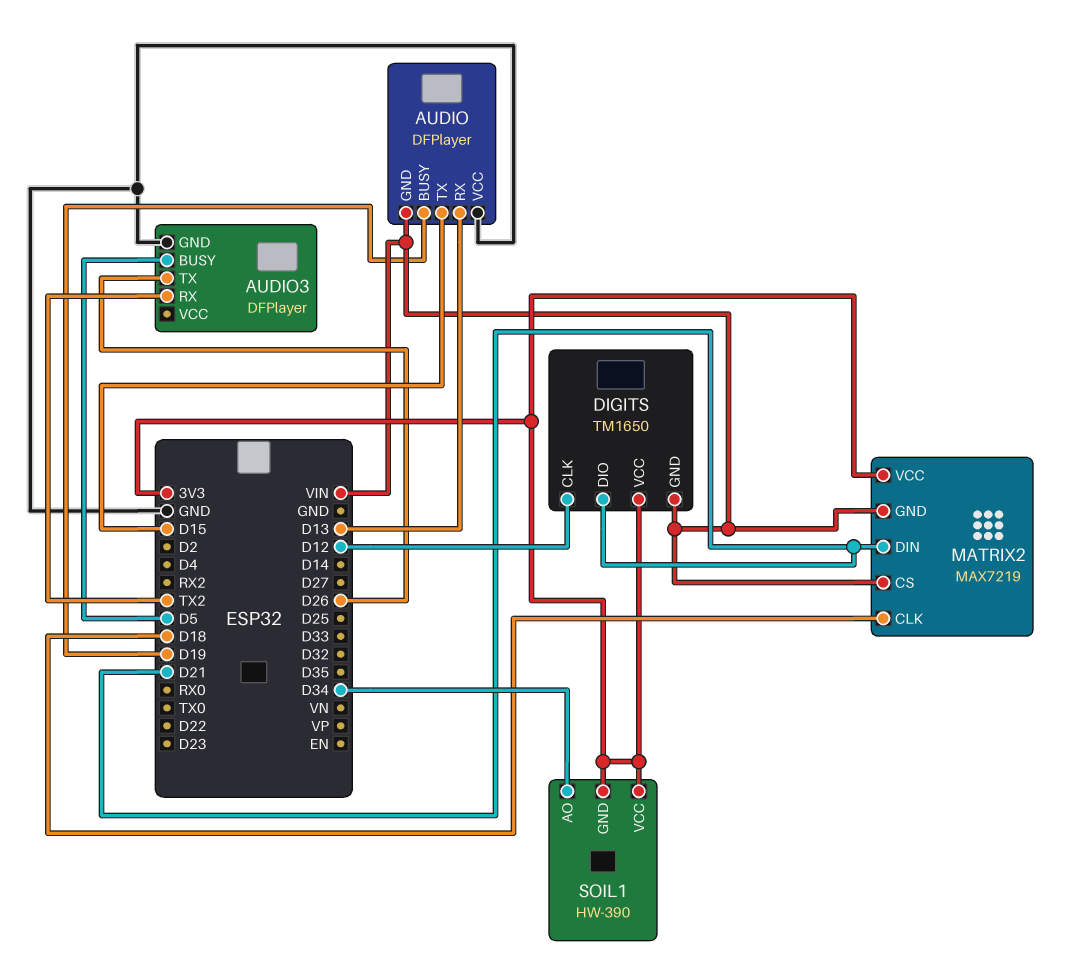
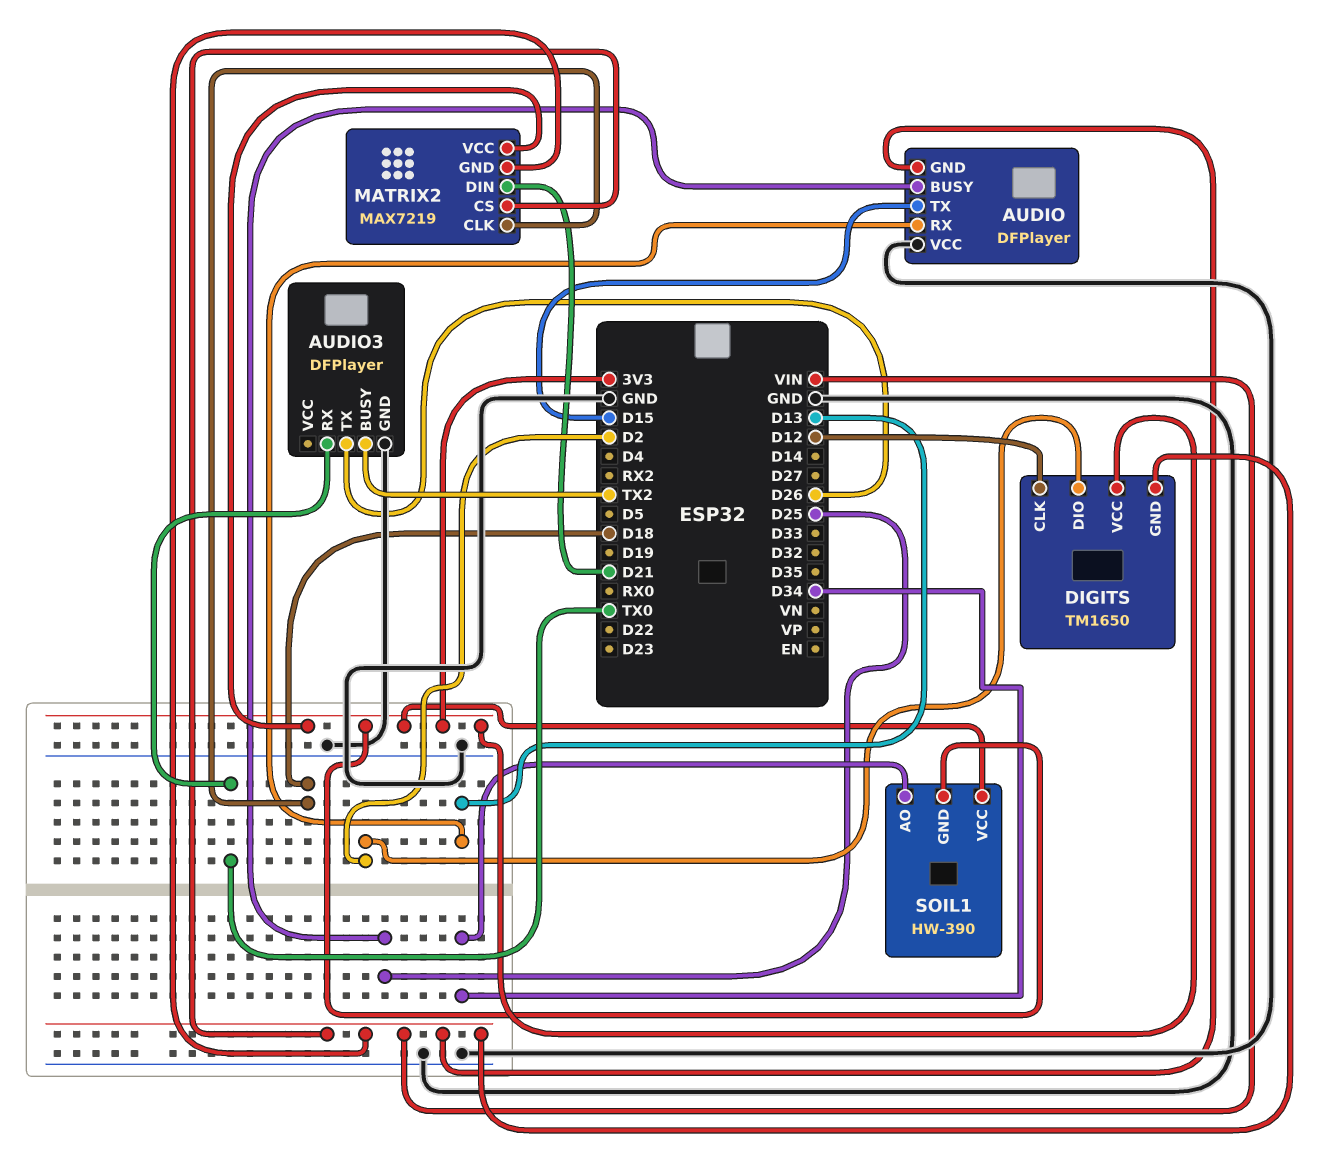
AUDIO pin BUSY: D19 -> D25
AUDIO3 pin BUSY: D5 -> TX2
AUDIO3 pin RX: TX2 -> TX0
DIGITS pin DIO: D21 -> D2

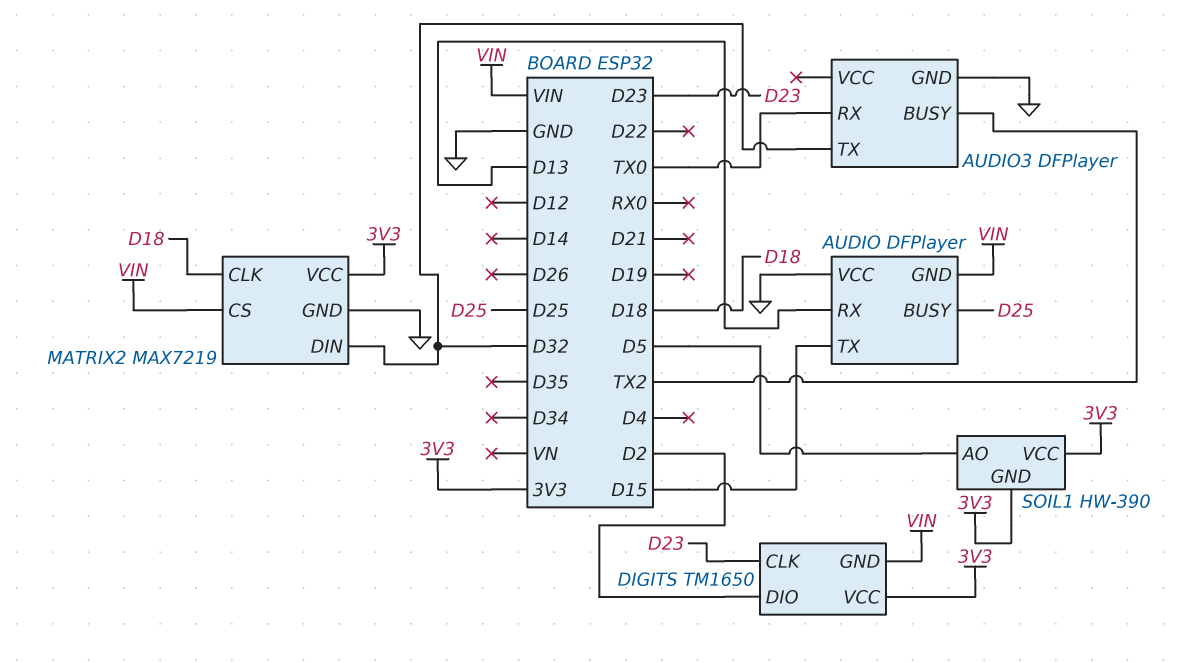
AUDIO3 pin TX: D26 -> D32
DIGITS pin CLK: D12 -> D23
MATRIX2 pin DIN: D21 -> D32
MATRIX2 pin GND: VIN -> GND
SOIL1 pin AO: D34 -> D5

